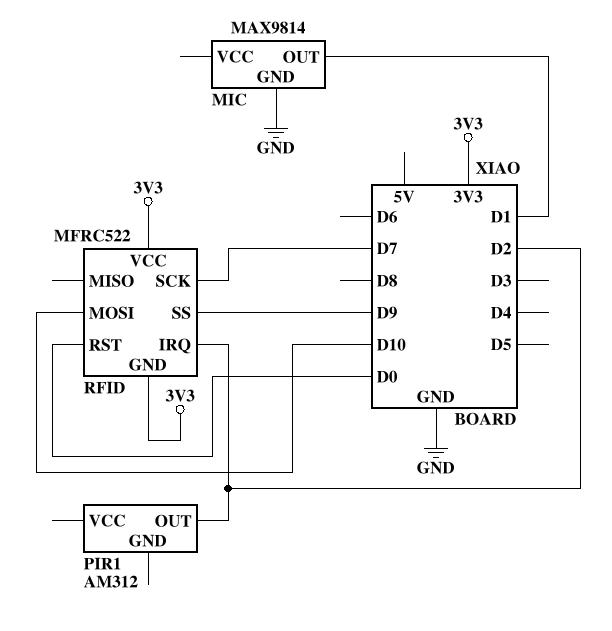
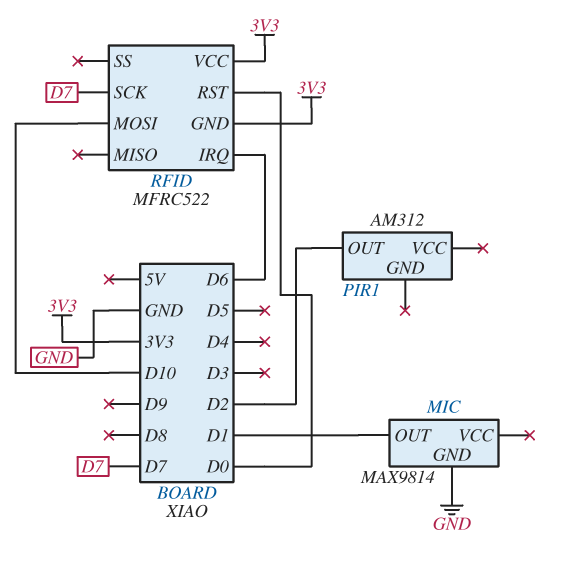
RFID pin IRQ: D2 -> D6
RFID pin SS: D9 -> none

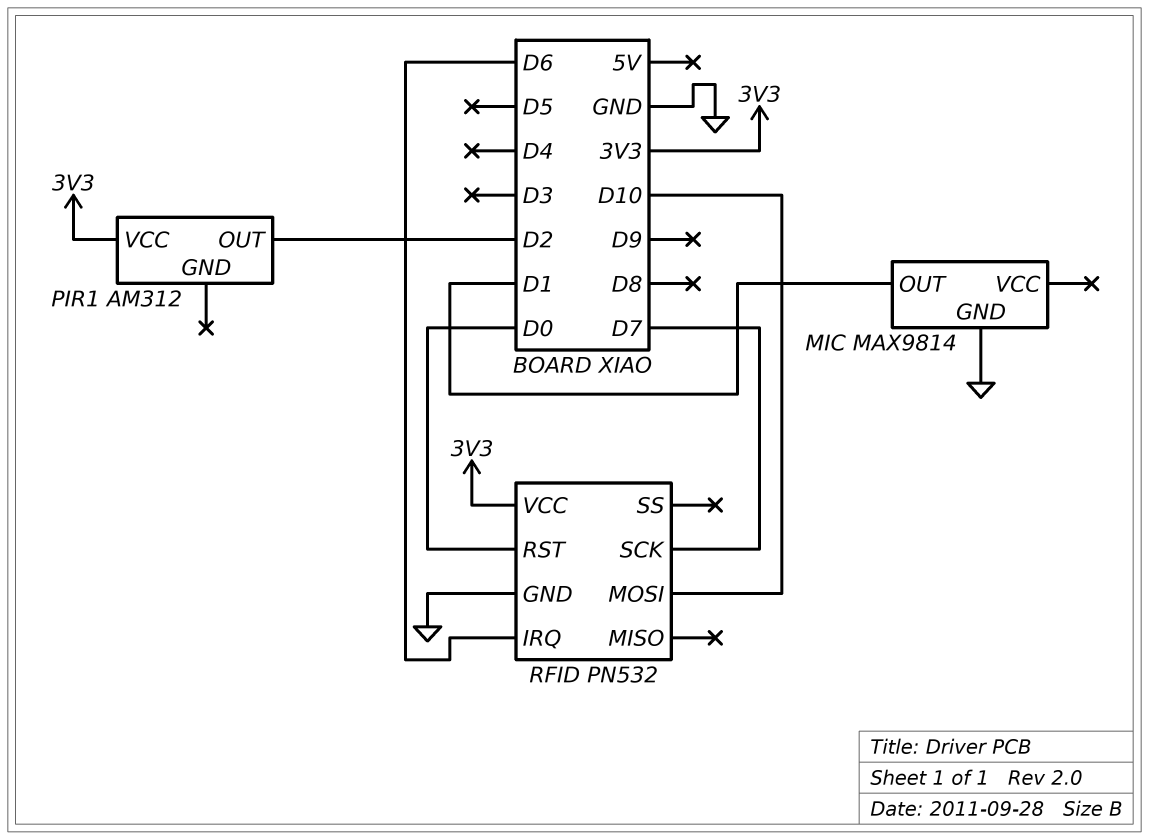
PIR1 pin VCC: none -> 3V3
RFID: MFRC522 -> PN532
RFID pin GND: 3V3 -> GND

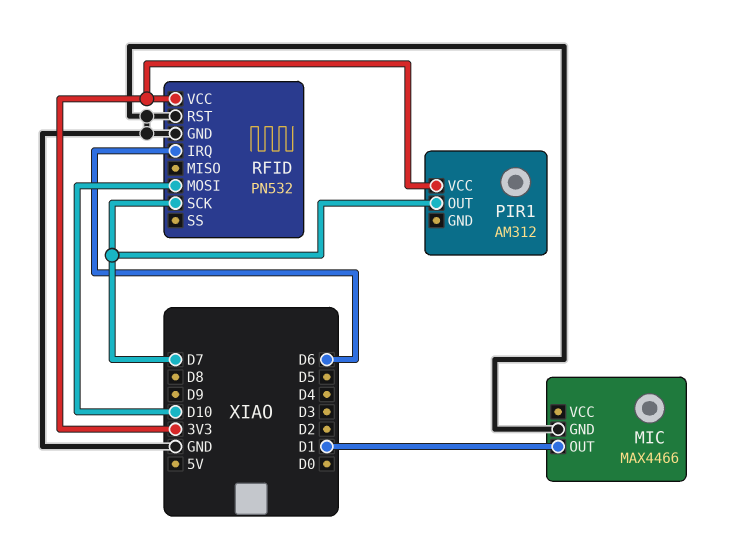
MIC: MAX9814 -> MAX4466
PIR1 pin OUT: D2 -> D7
RFID pin RST: D0 -> GND

